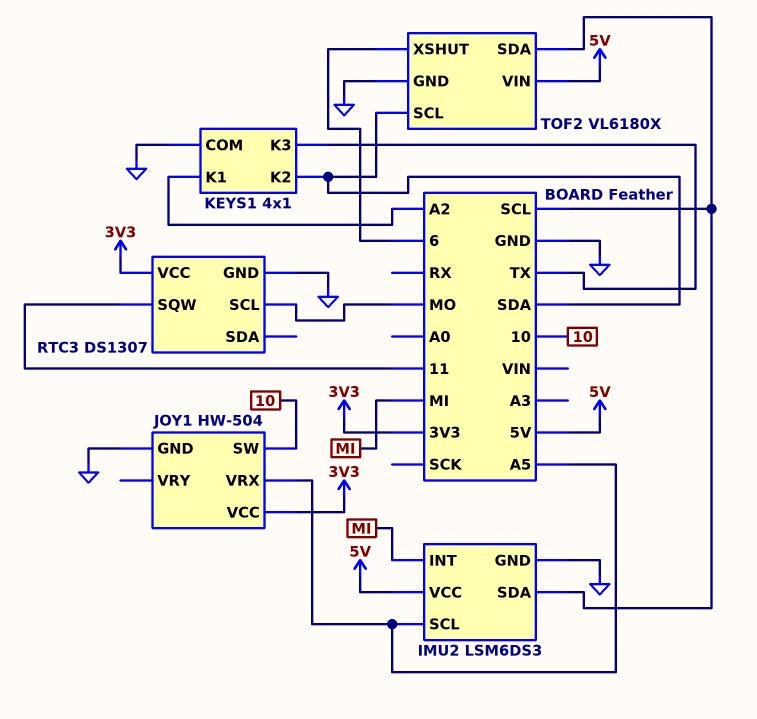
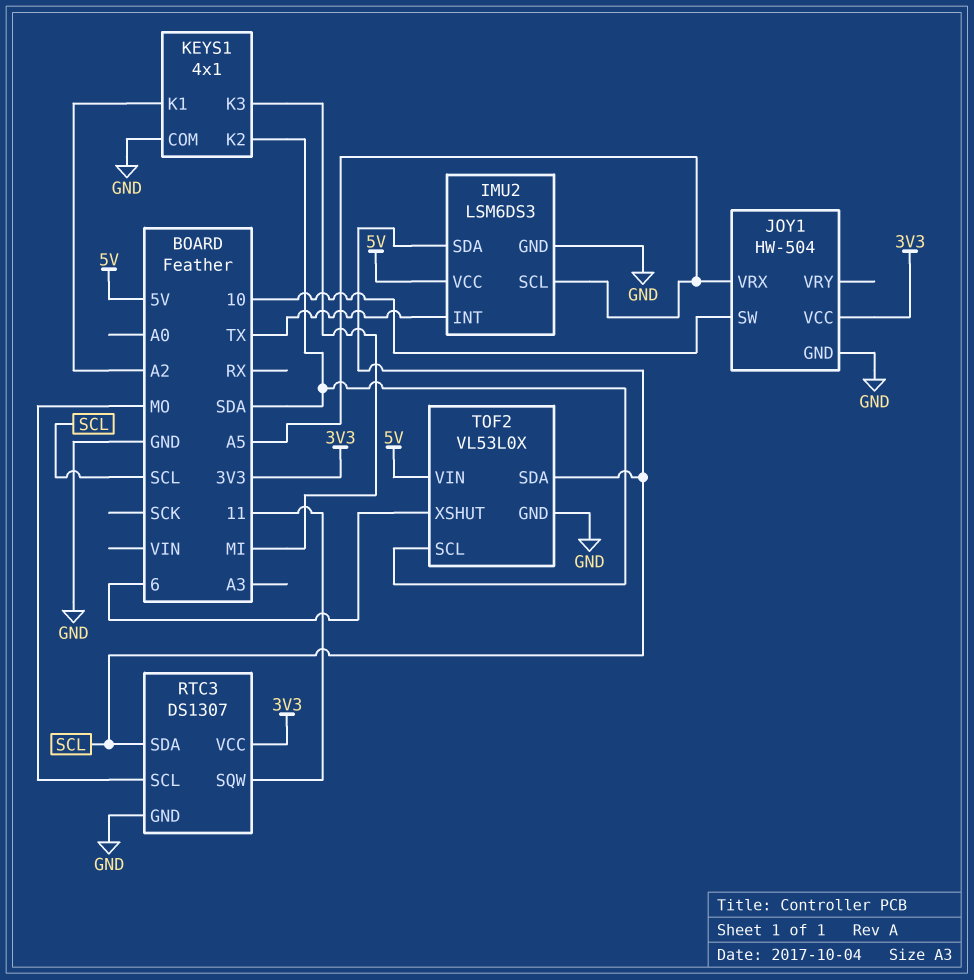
IMU2 pin INT: MI -> TX
KEYS1 pin K3: TX -> MI
RTC3 pin SDA: none -> SCL
TOF2: VL6180X -> VL53L0X

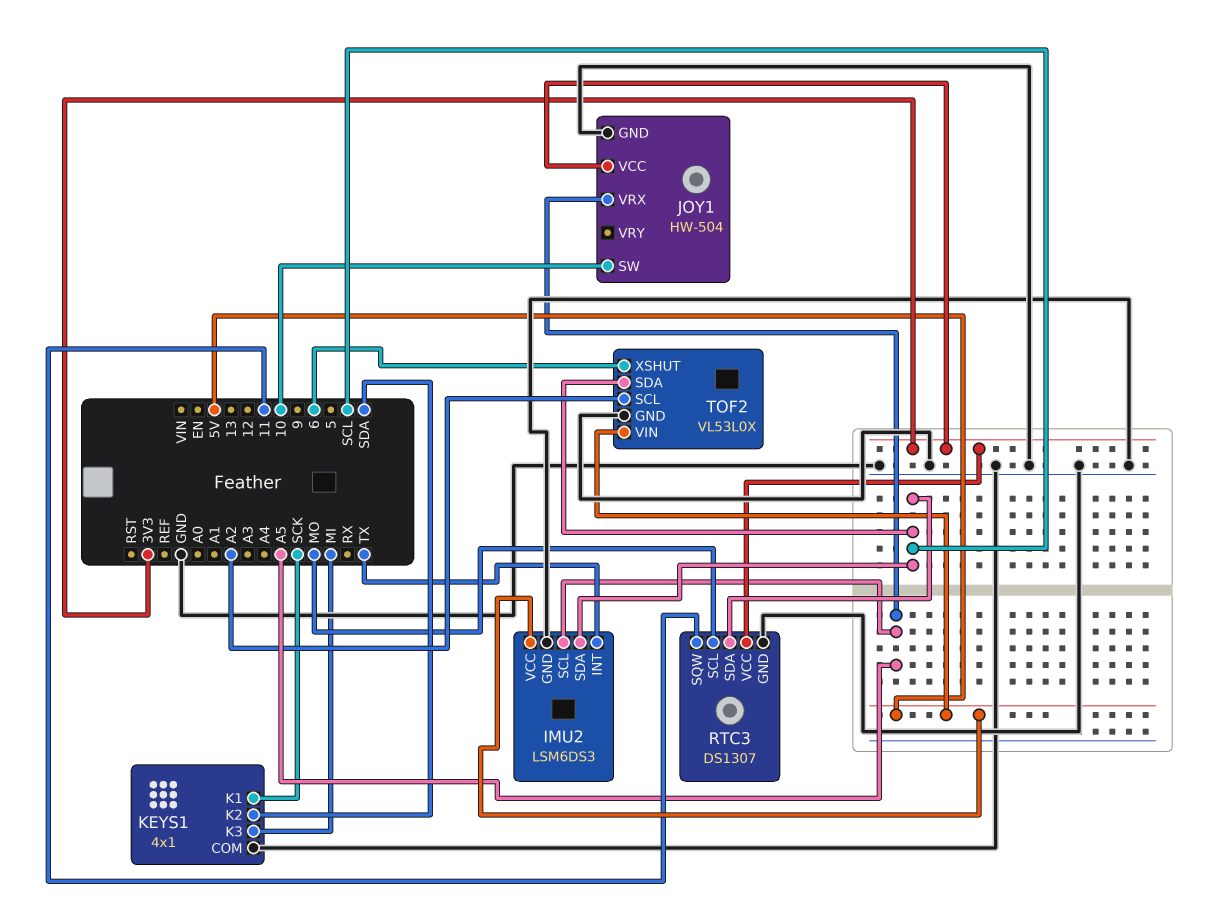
KEYS1 pin K1: A2 -> SCK
TOF2 pin SCL: SDA -> A2

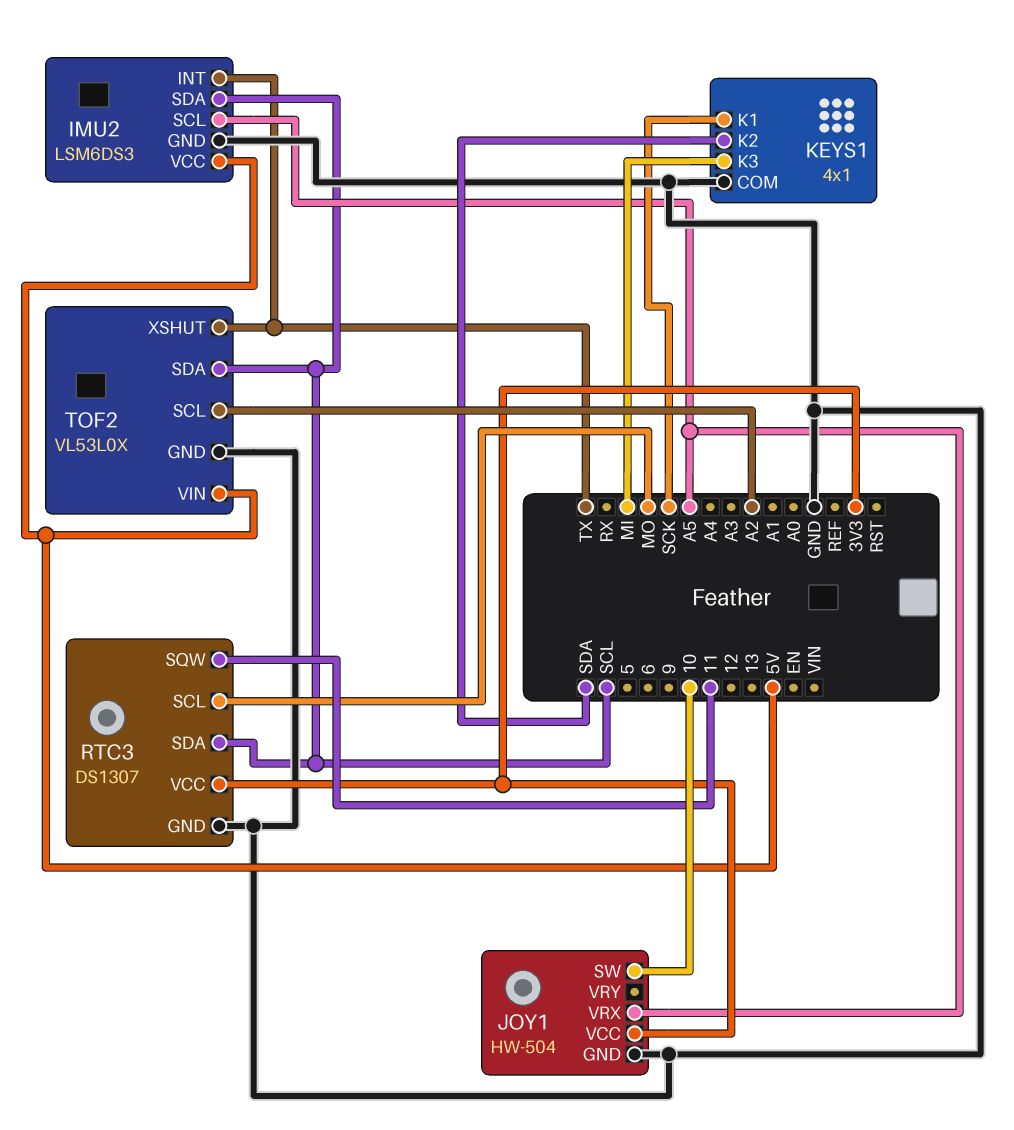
TOF2 pin XSHUT: 6 -> TX

